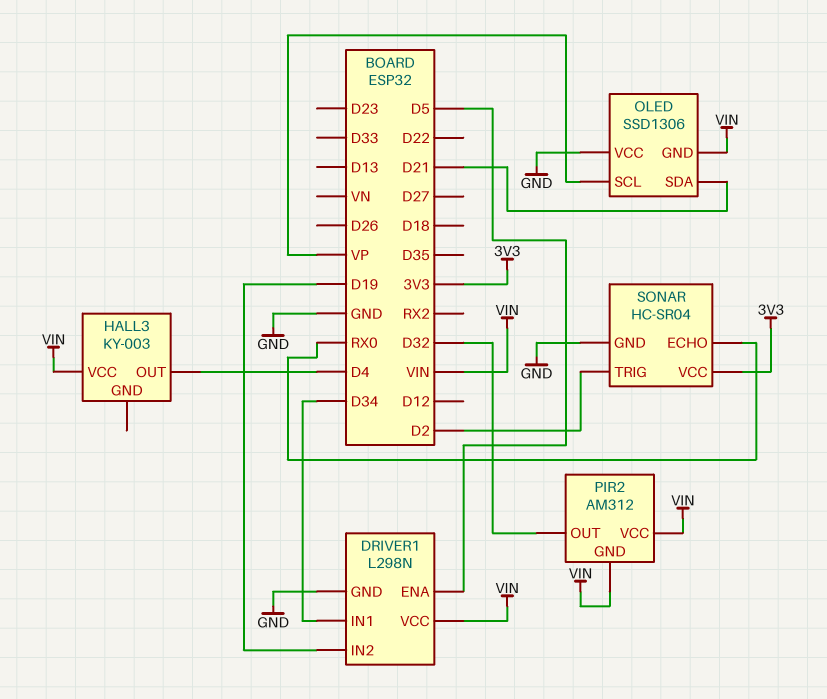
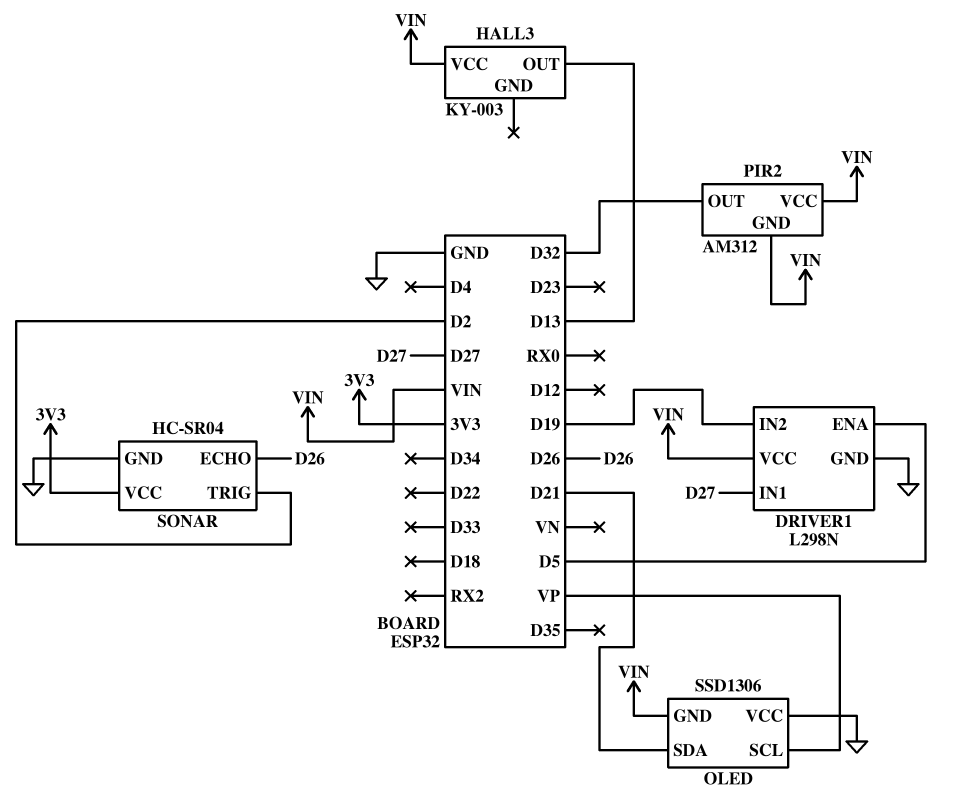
DRIVER1 pin IN1: D34 -> D27
HALL3 pin OUT: D4 -> D13
SONAR pin ECHO: RX0 -> D26

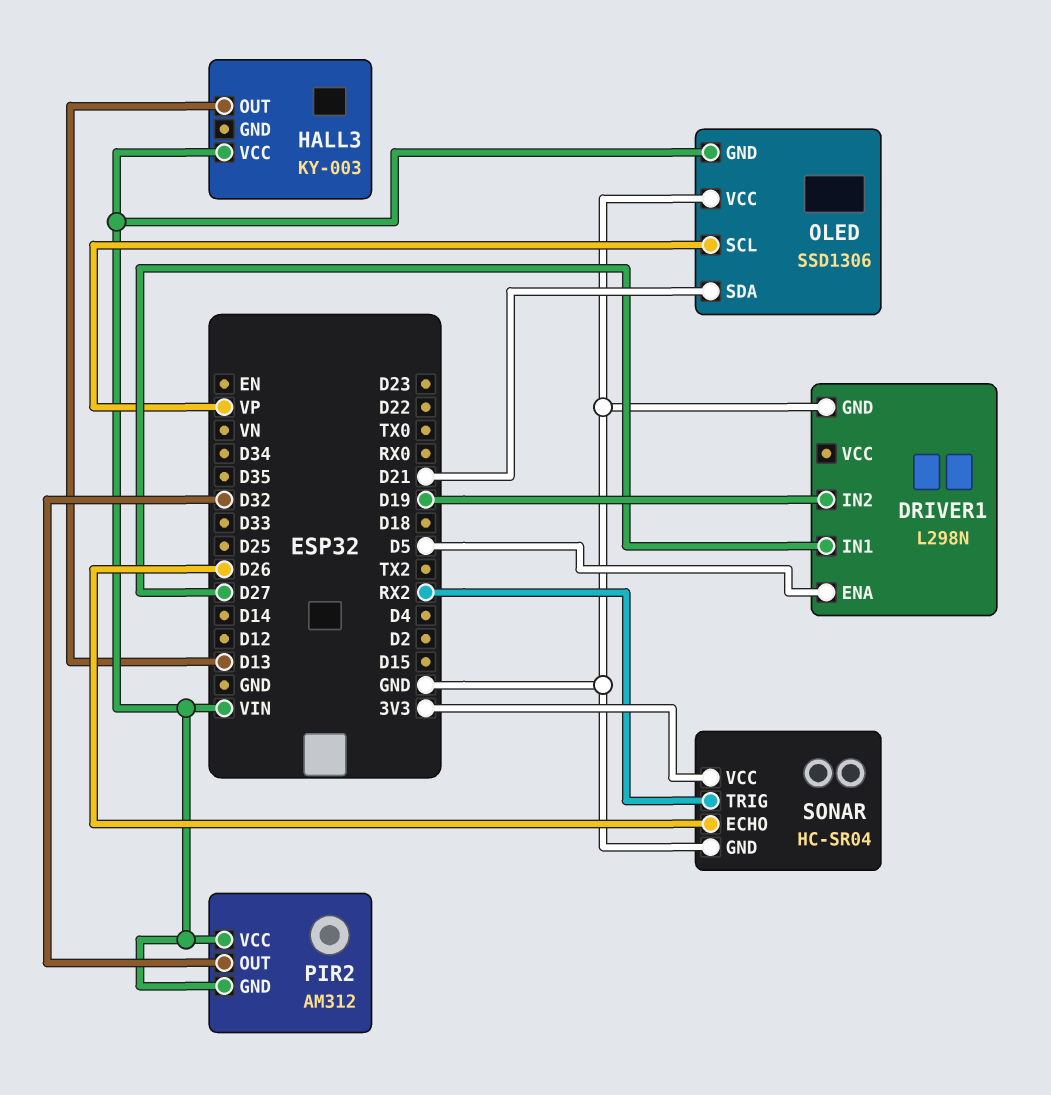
DRIVER1 pin VCC: VIN -> none
SONAR pin TRIG: D2 -> RX2

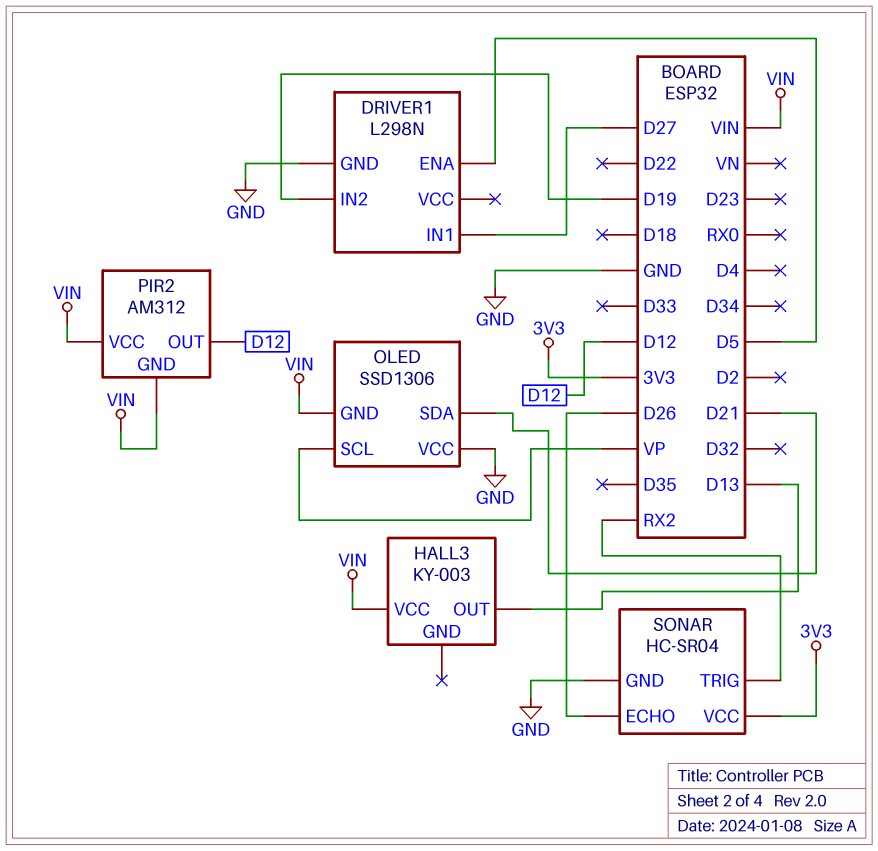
PIR2 pin OUT: D32 -> D12

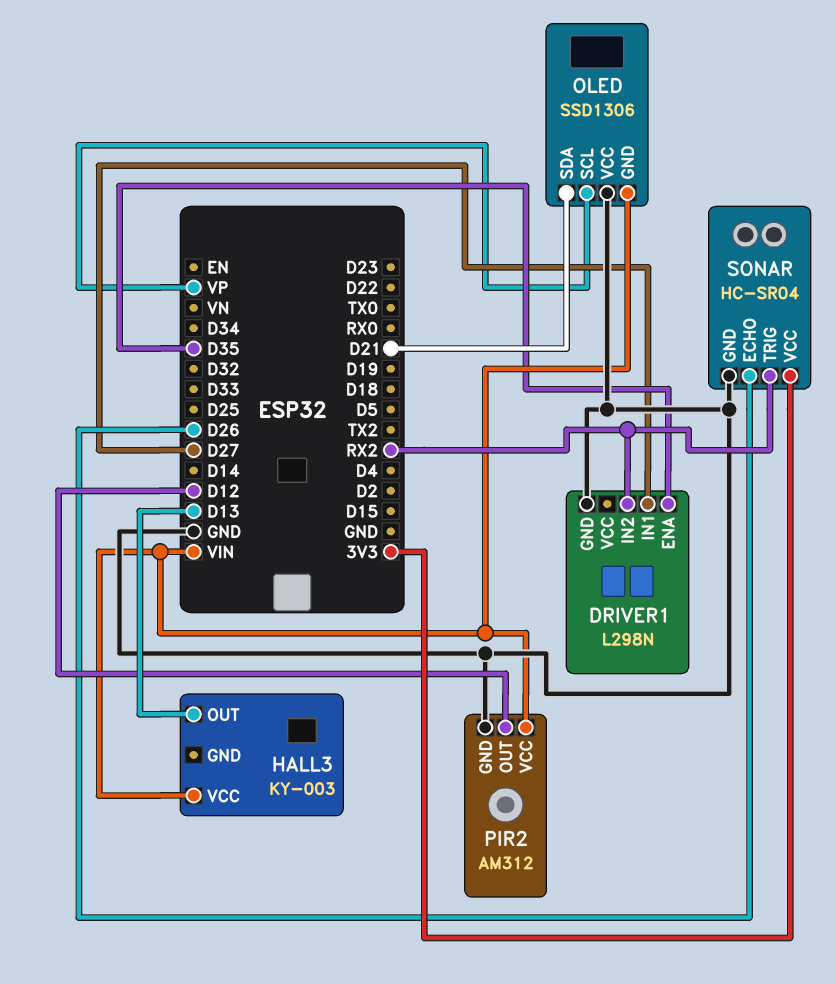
DRIVER1 pin ENA: D5 -> D35
DRIVER1 pin IN2: D19 -> RX2
PIR2 pin GND: VIN -> GND

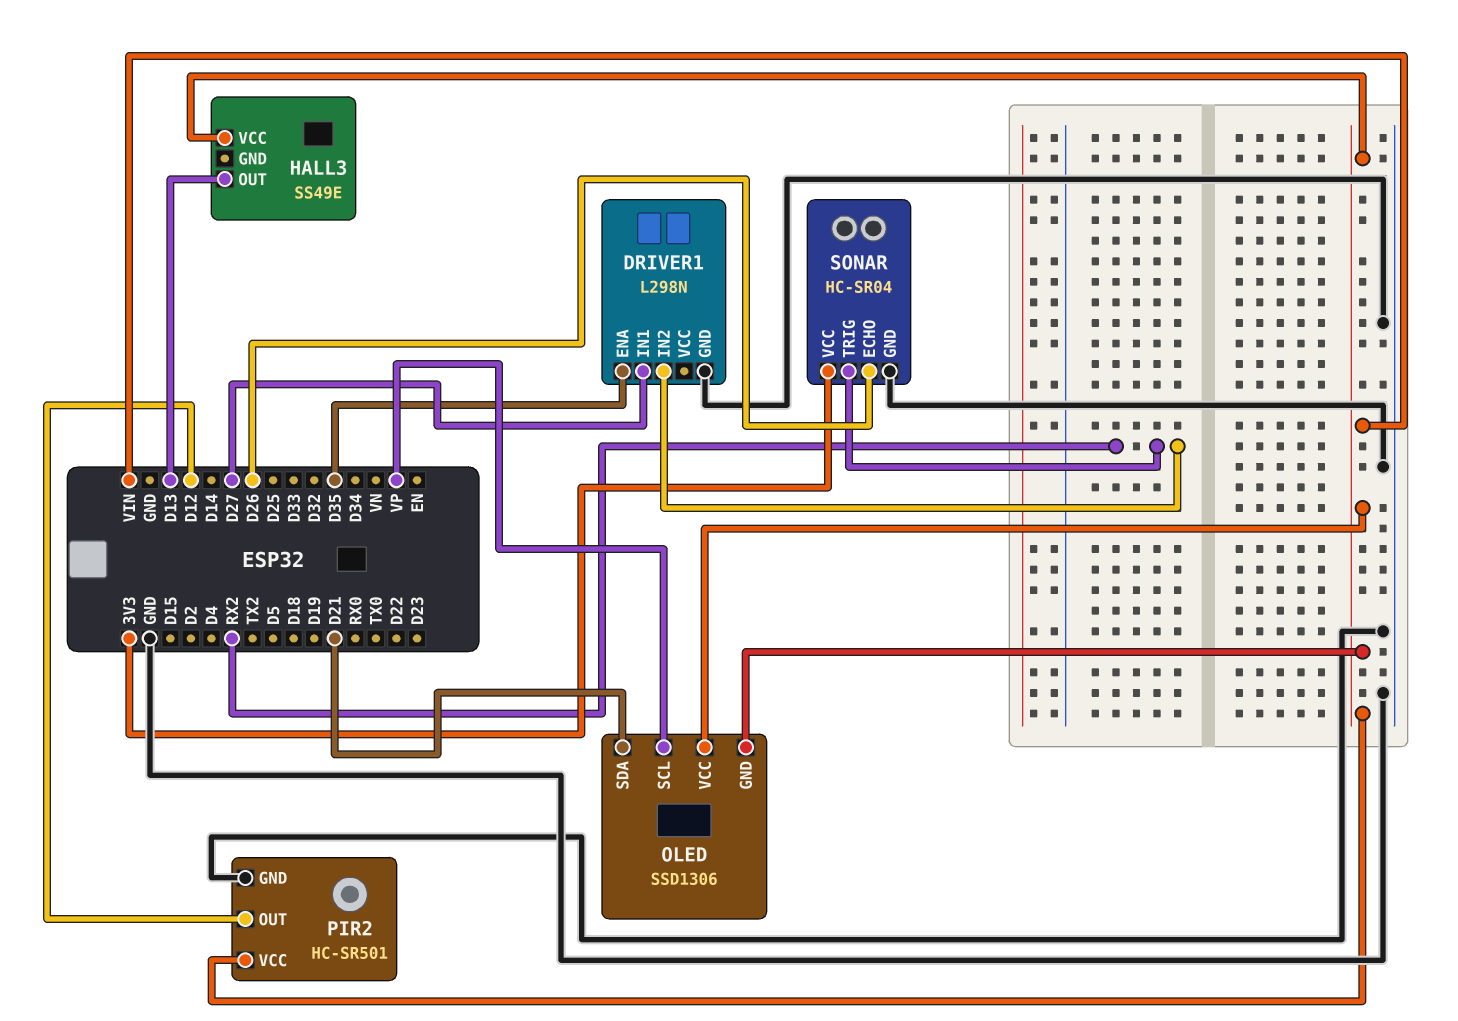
HALL3: KY-003 -> SS49E
OLED pin VCC: GND -> VIN
PIR2: AM312 -> HC-SR501

